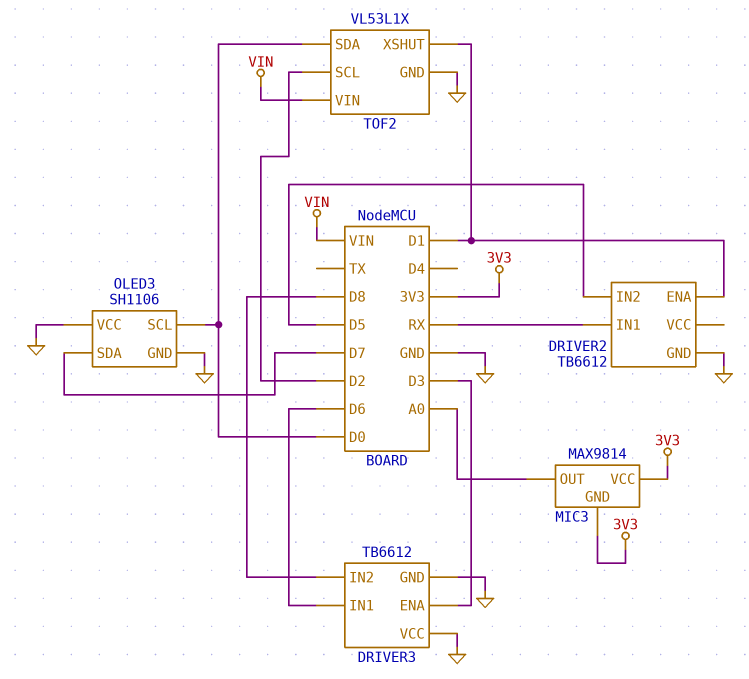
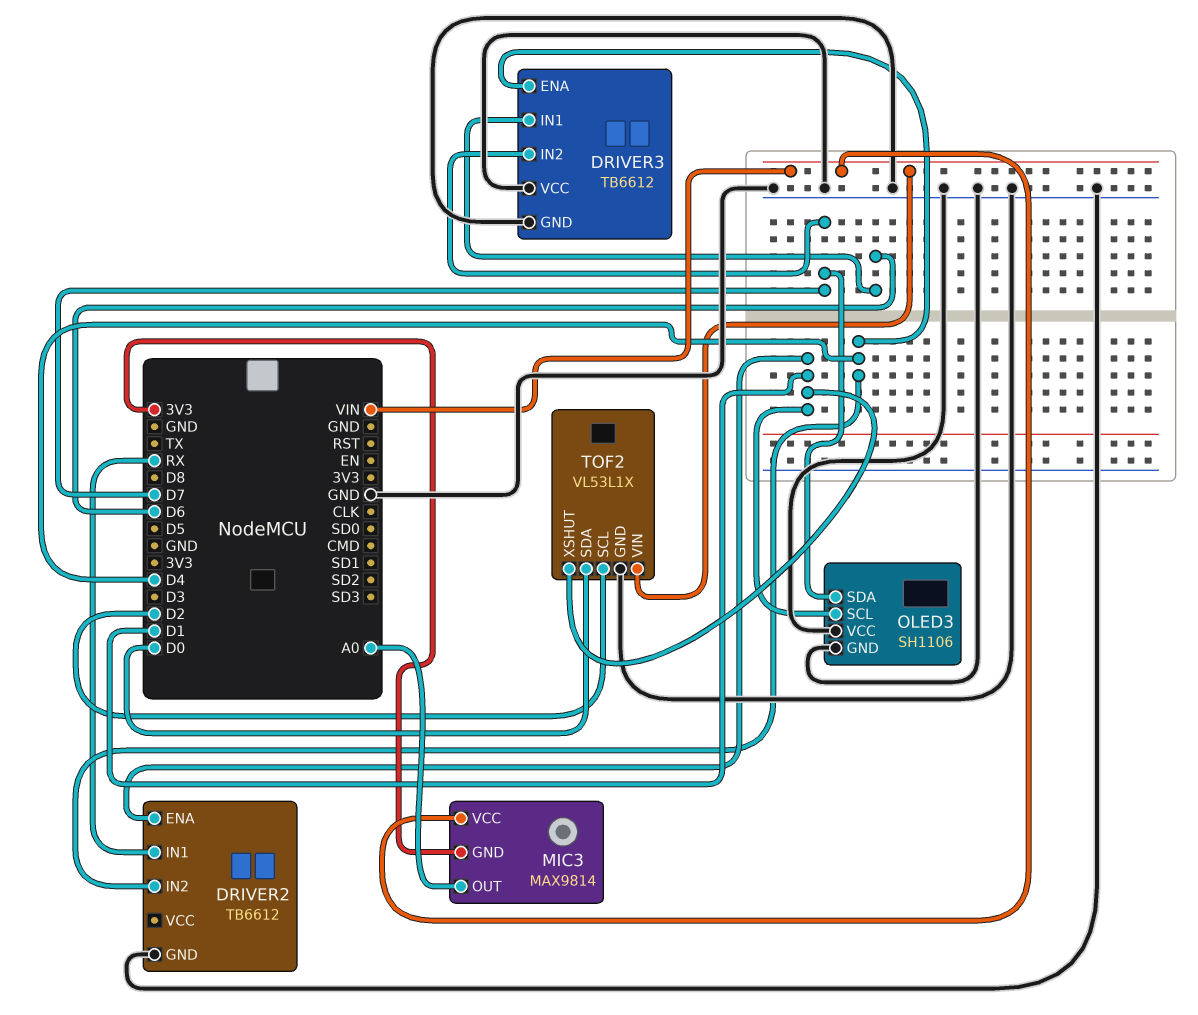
DRIVER2 pin IN2: D5 -> D4
DRIVER3 pin ENA: D3 -> D4
DRIVER3 pin IN2: D8 -> D7
MIC3 pin VCC: 3V3 -> VIN
OLED3 pin SCL: D0 -> D1

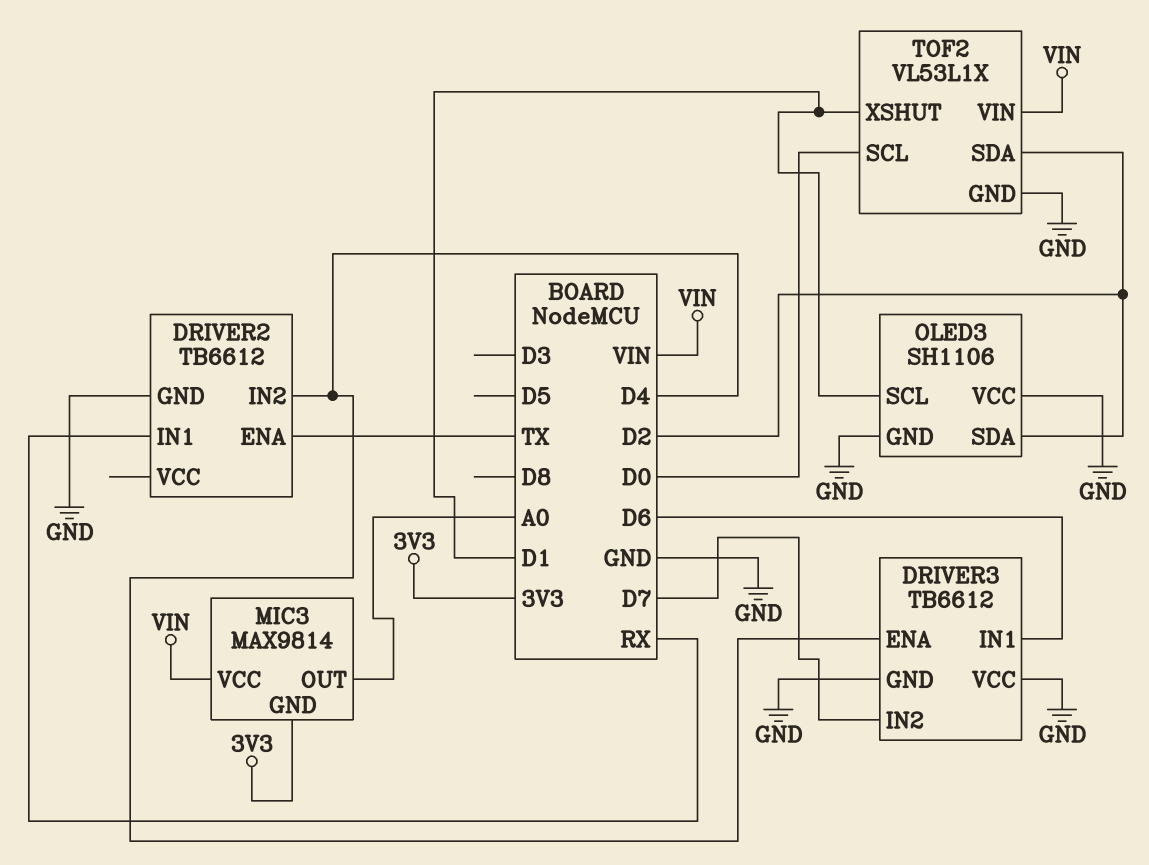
DRIVER2 pin ENA: D1 -> TX
OLED3 pin SDA: D7 -> D2
TOF2 pin SCL: D2 -> D0
TOF2 pin SDA: D0 -> D2

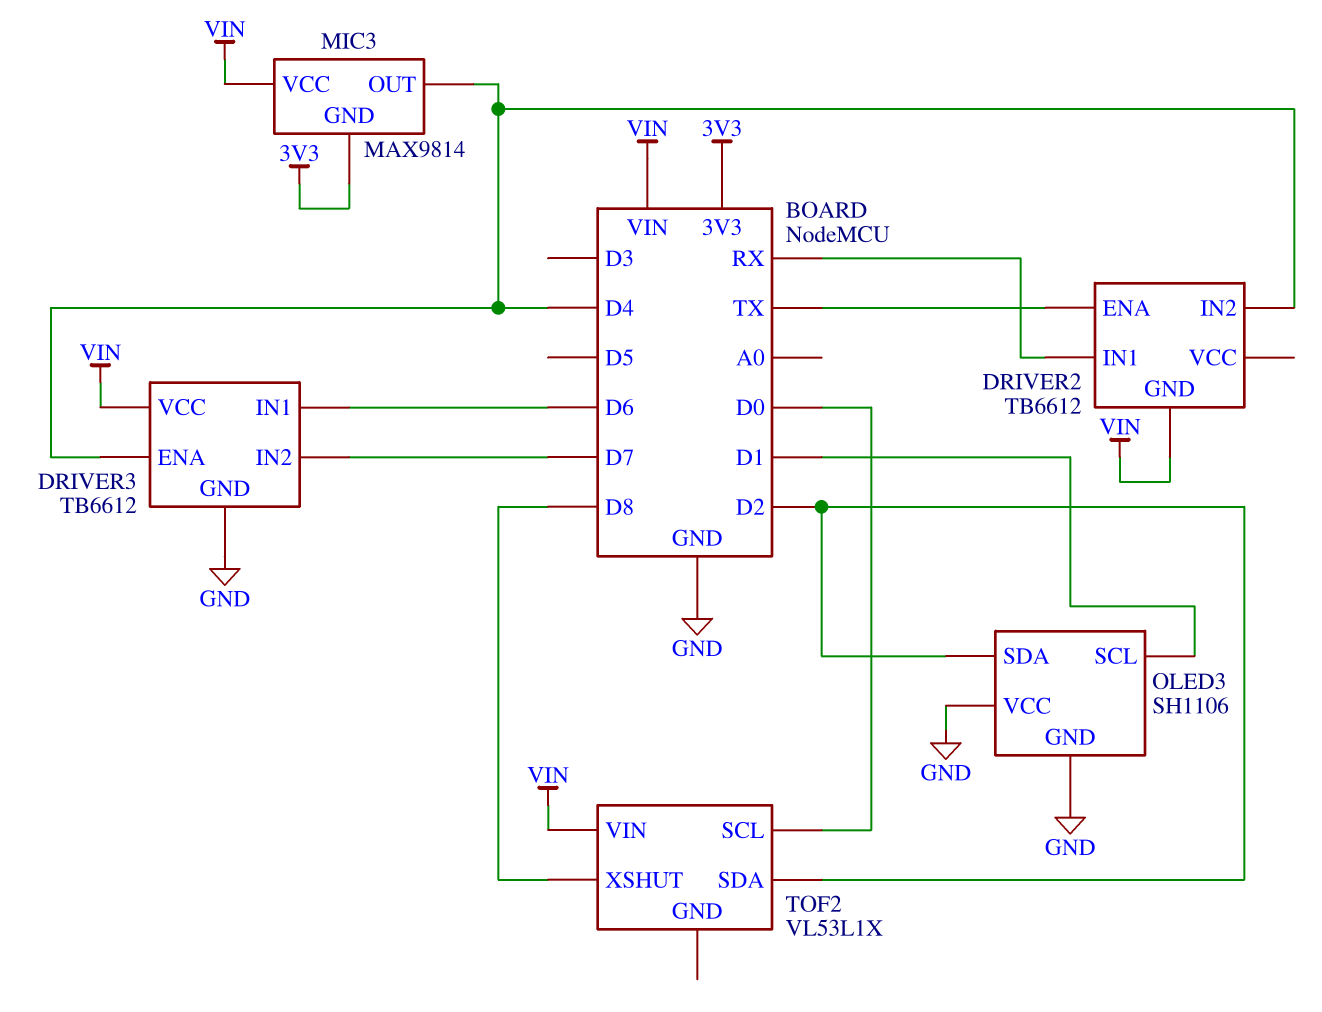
DRIVER2 pin GND: GND -> VIN
DRIVER3 pin VCC: GND -> VIN
MIC3 pin OUT: A0 -> D4
TOF2 pin GND: GND -> none
TOF2 pin XSHUT: D1 -> D8

